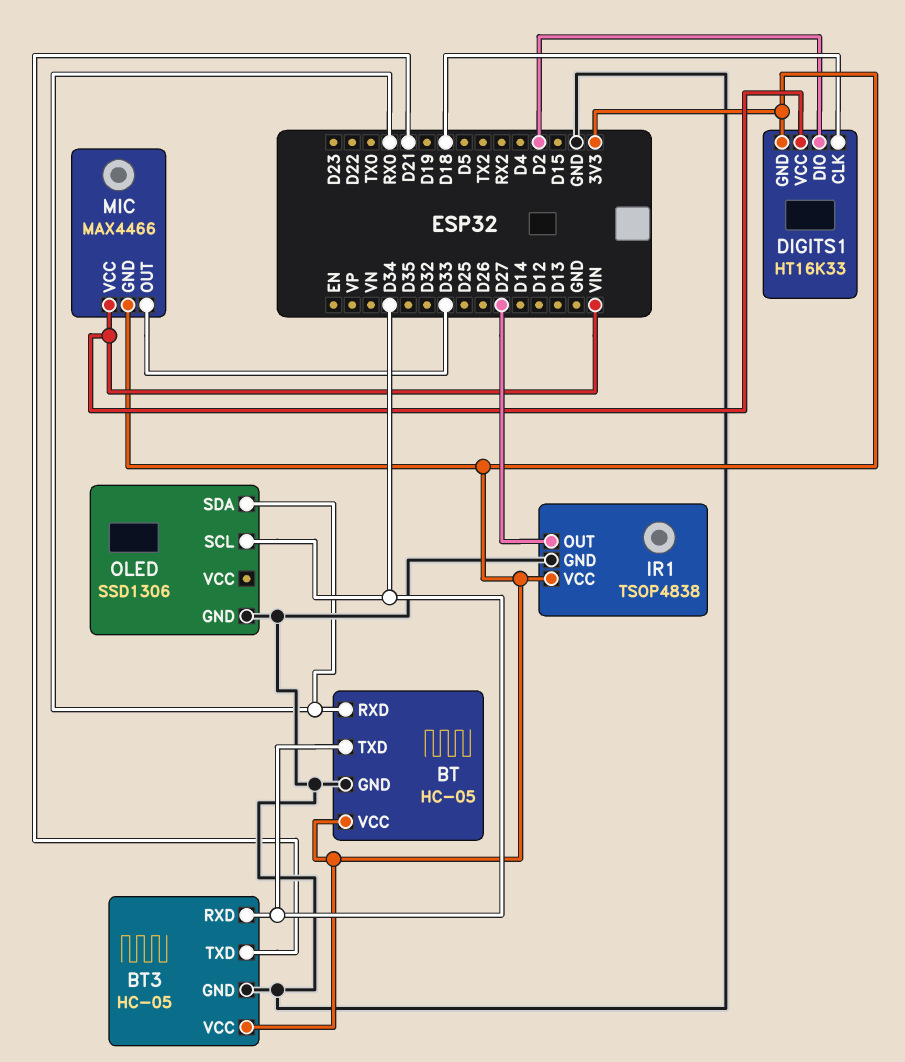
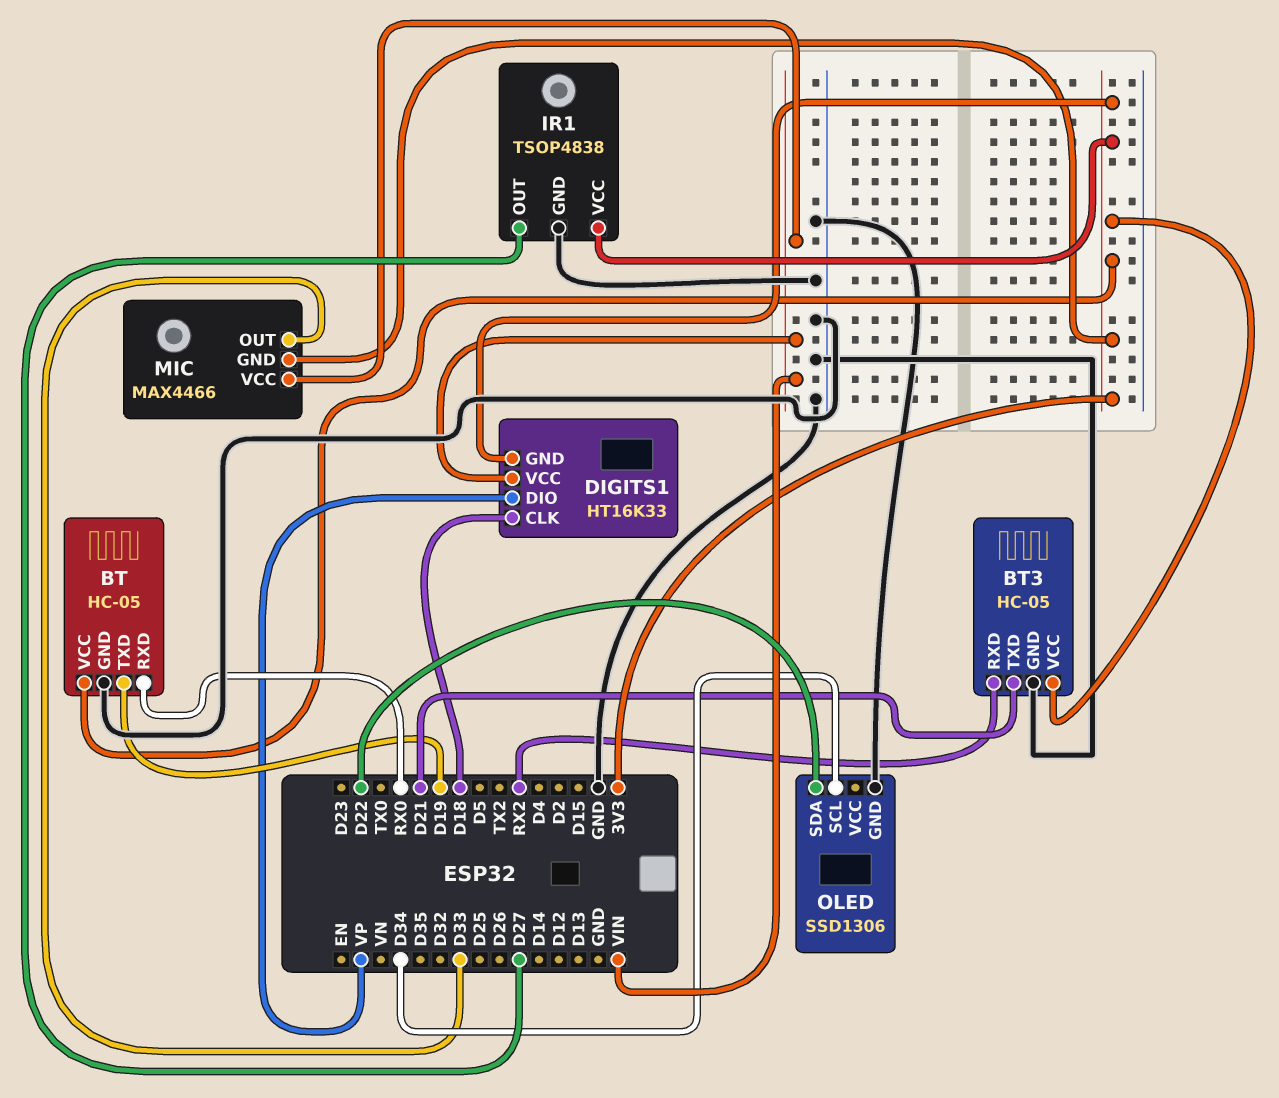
BT pin TXD: D34 -> D19
BT3 pin RXD: D34 -> RX2
DIGITS1 pin DIO: D2 -> VP
OLED pin SDA: RX0 -> D22

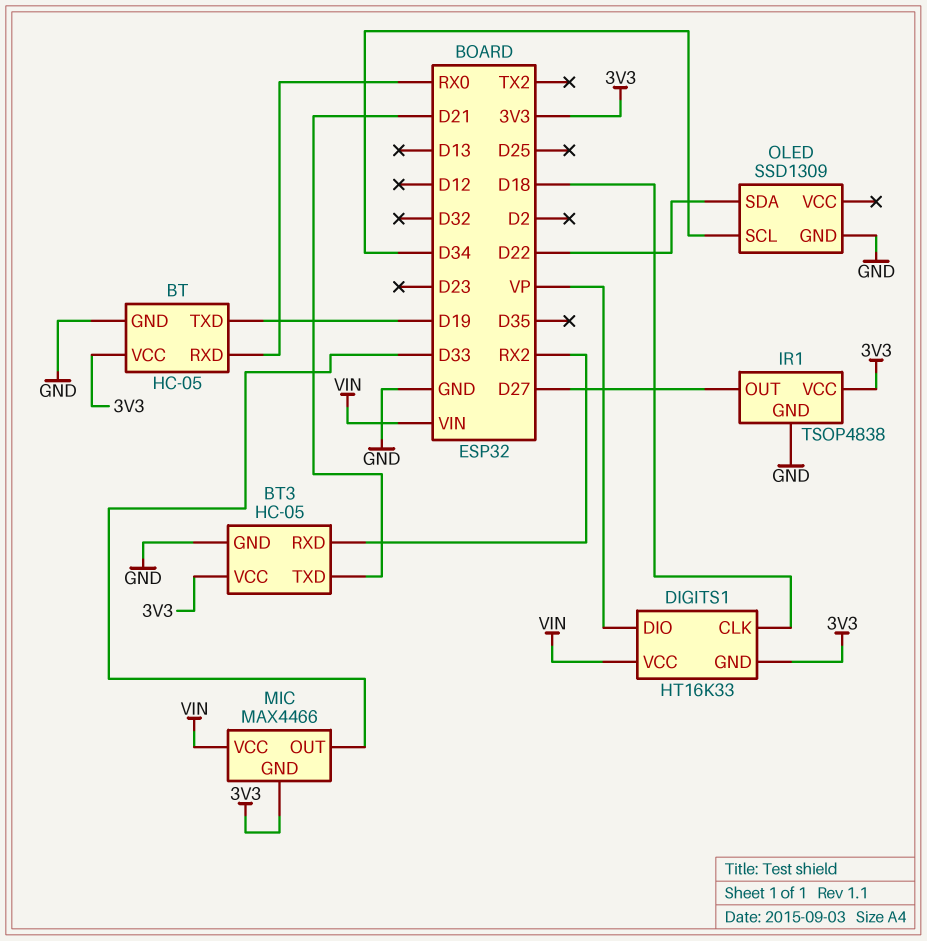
OLED: SSD1306 -> SSD1309

